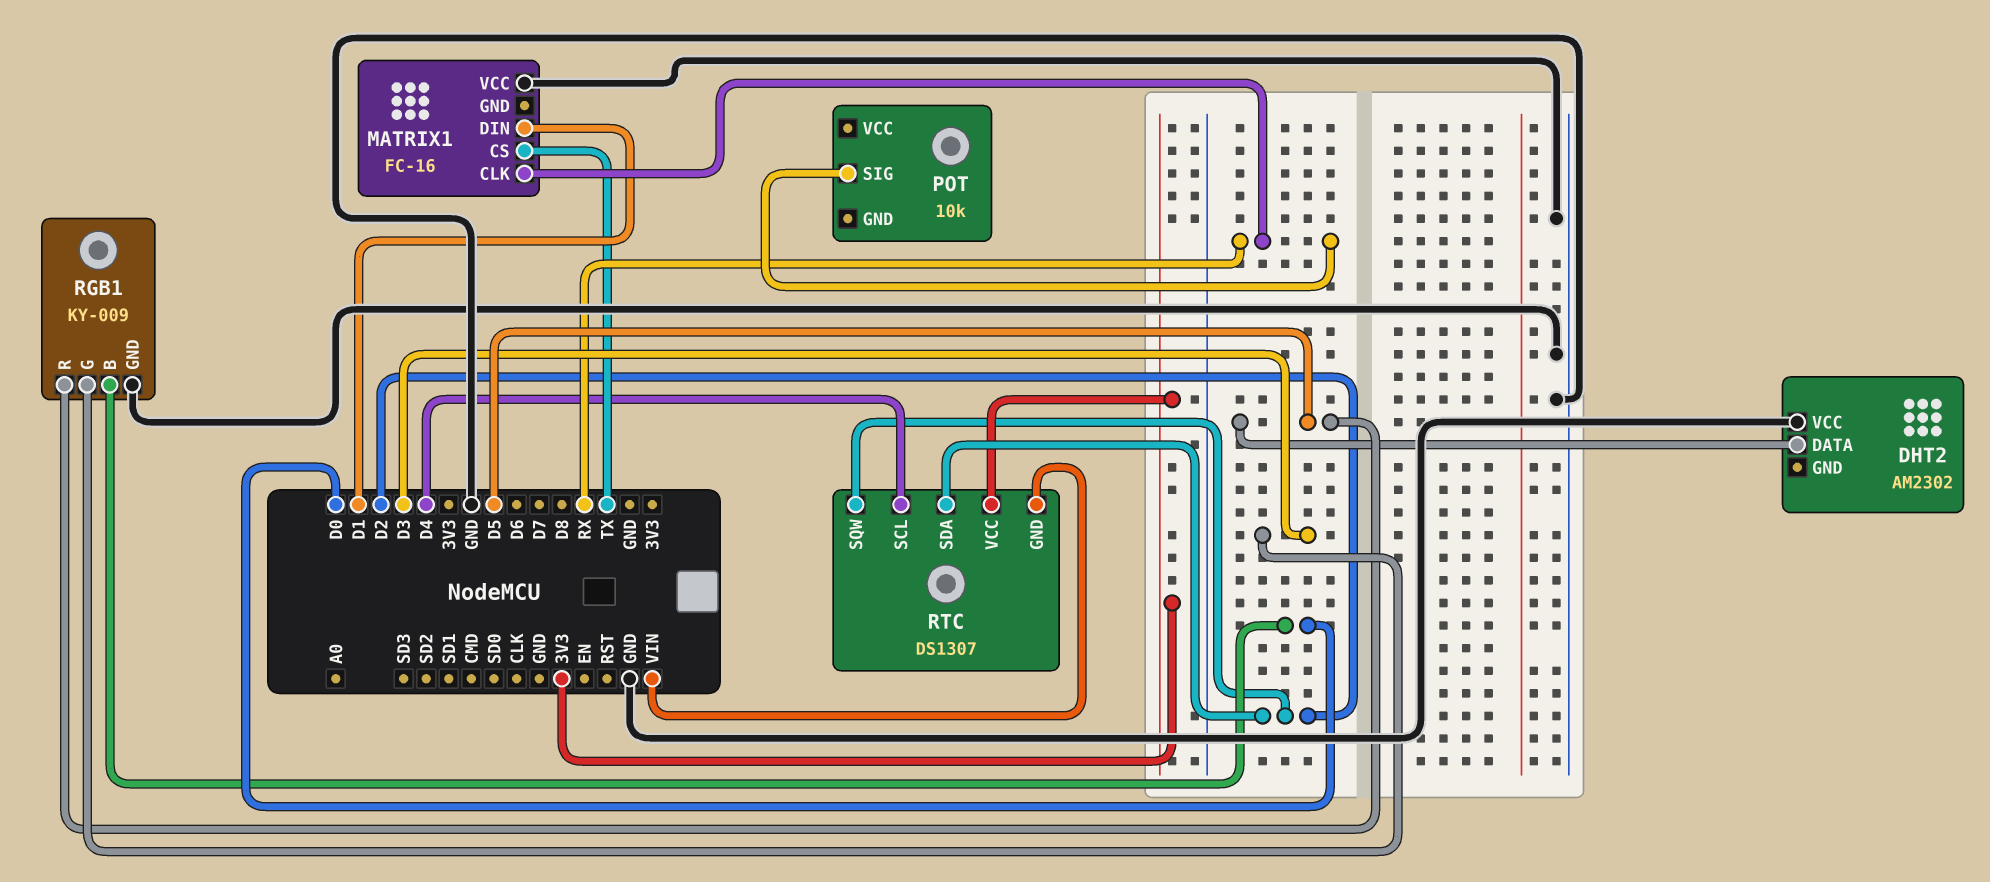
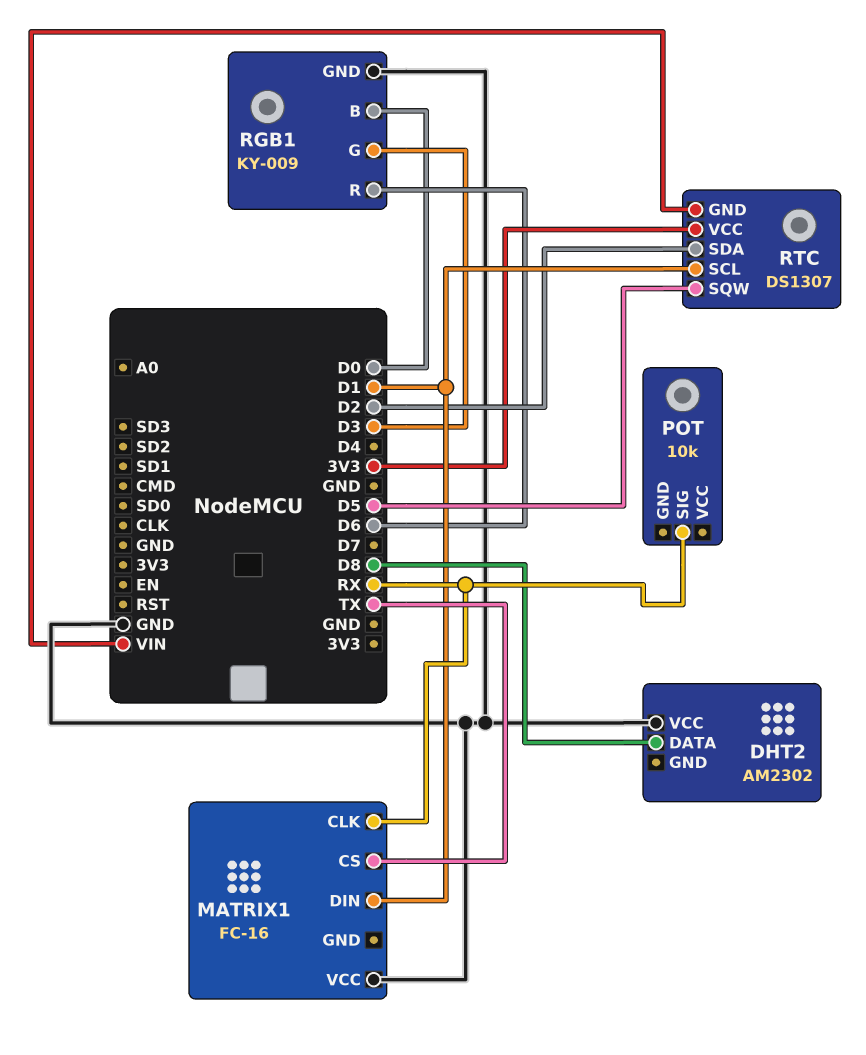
DHT2 pin DATA: D5 -> D8
RGB1 pin R: D5 -> D6
RTC pin SCL: D4 -> D1
RTC pin SQW: D2 -> D5

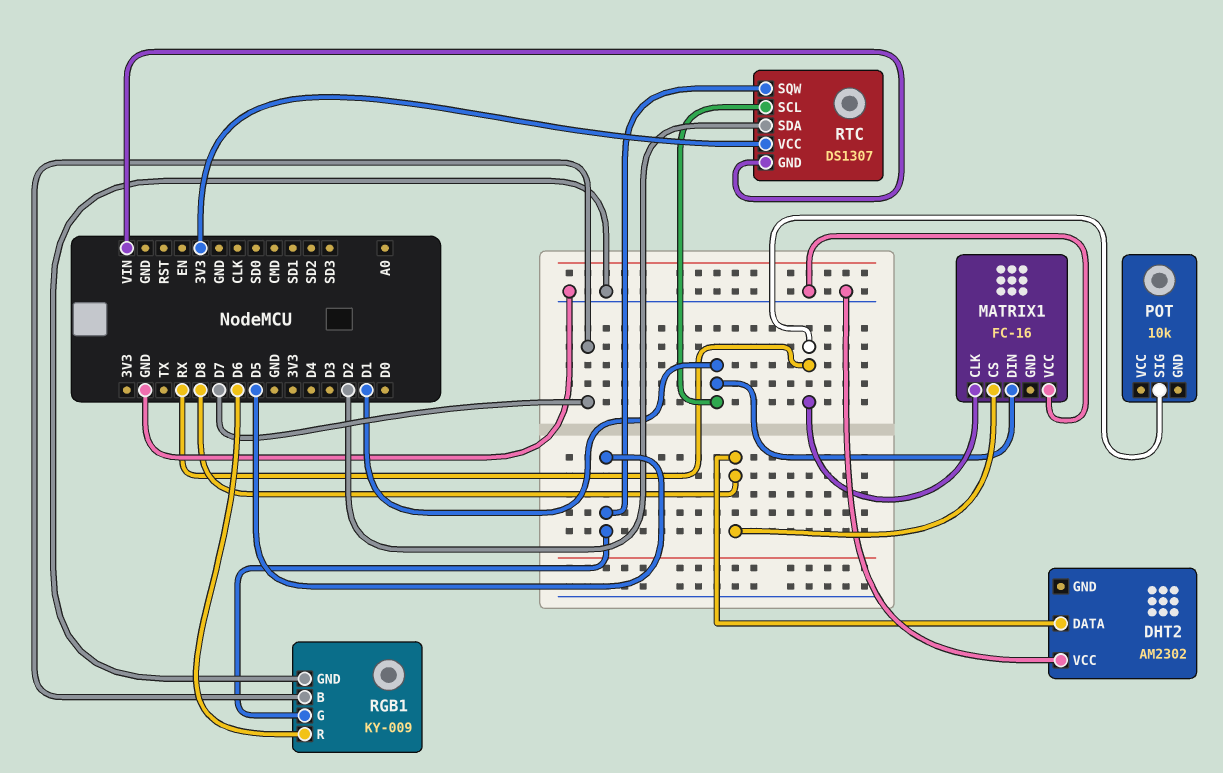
MATRIX1 pin CS: TX -> D8
RGB1 pin B: D0 -> D7
RGB1 pin G: D3 -> D5

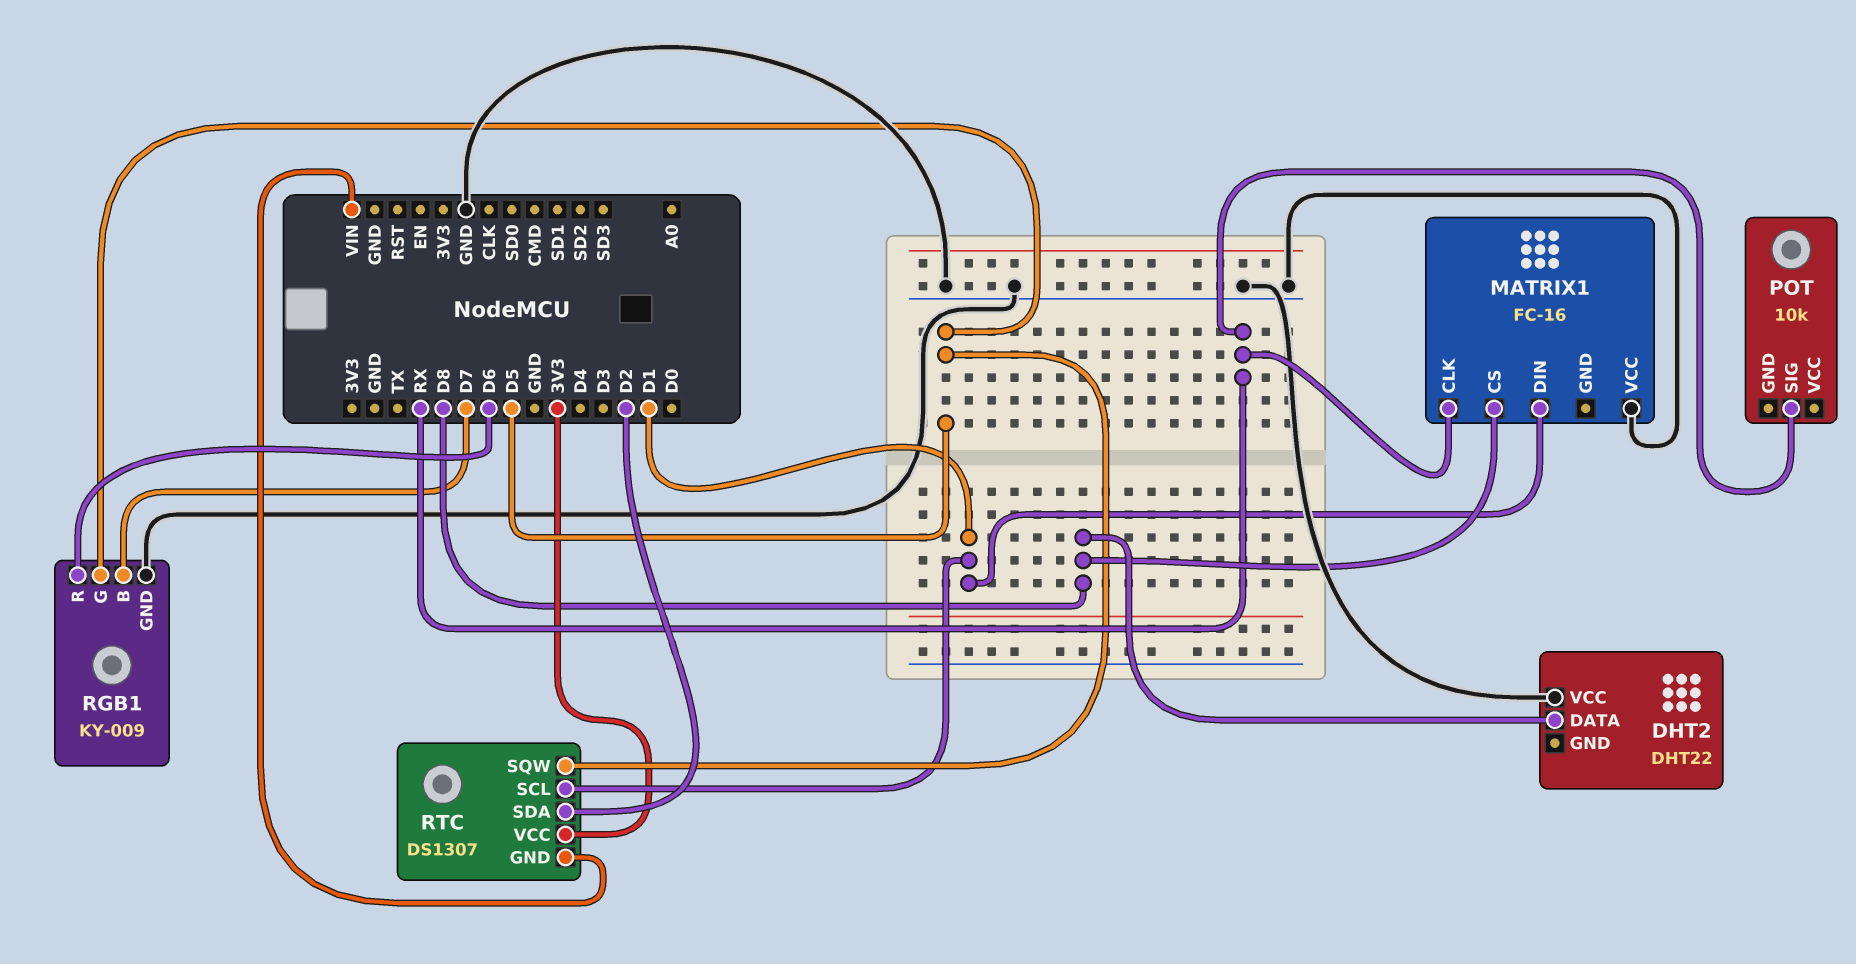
DHT2: AM2302 -> DHT22

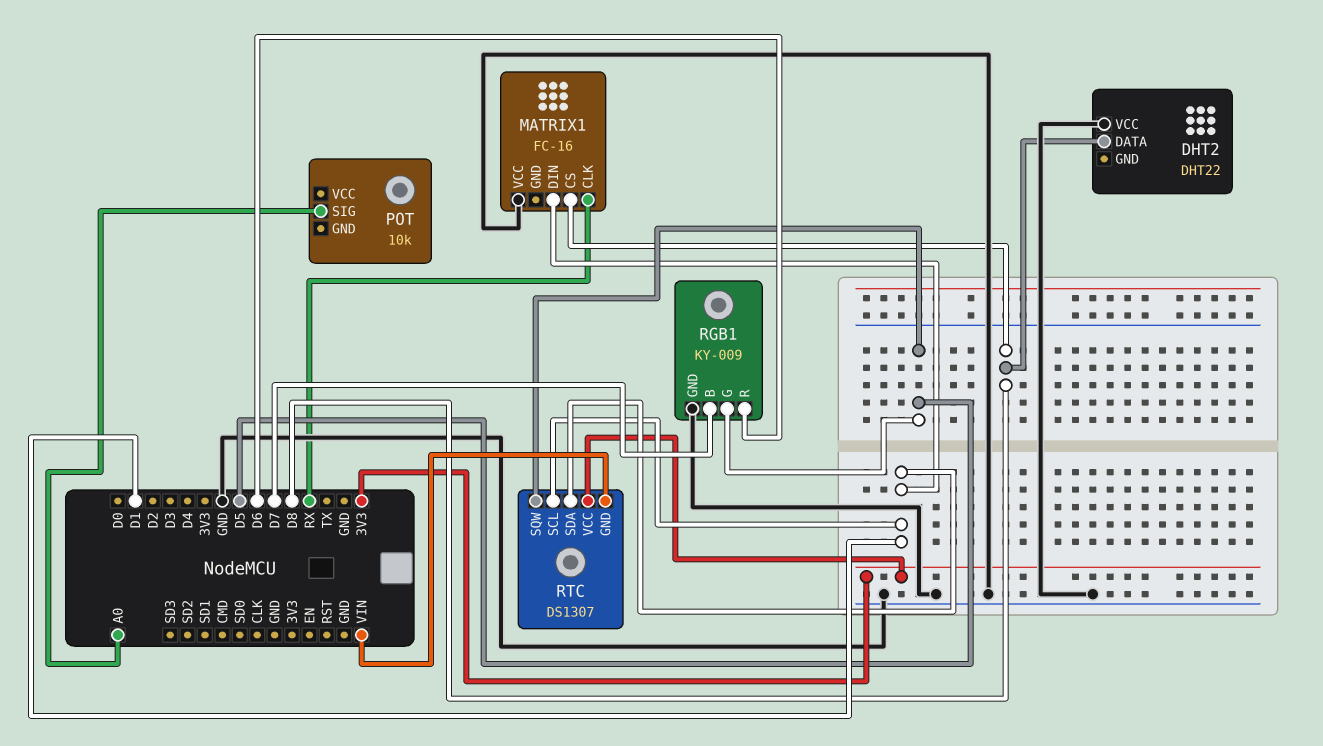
POT pin SIG: RX -> A0
RTC pin SDA: D2 -> D1

